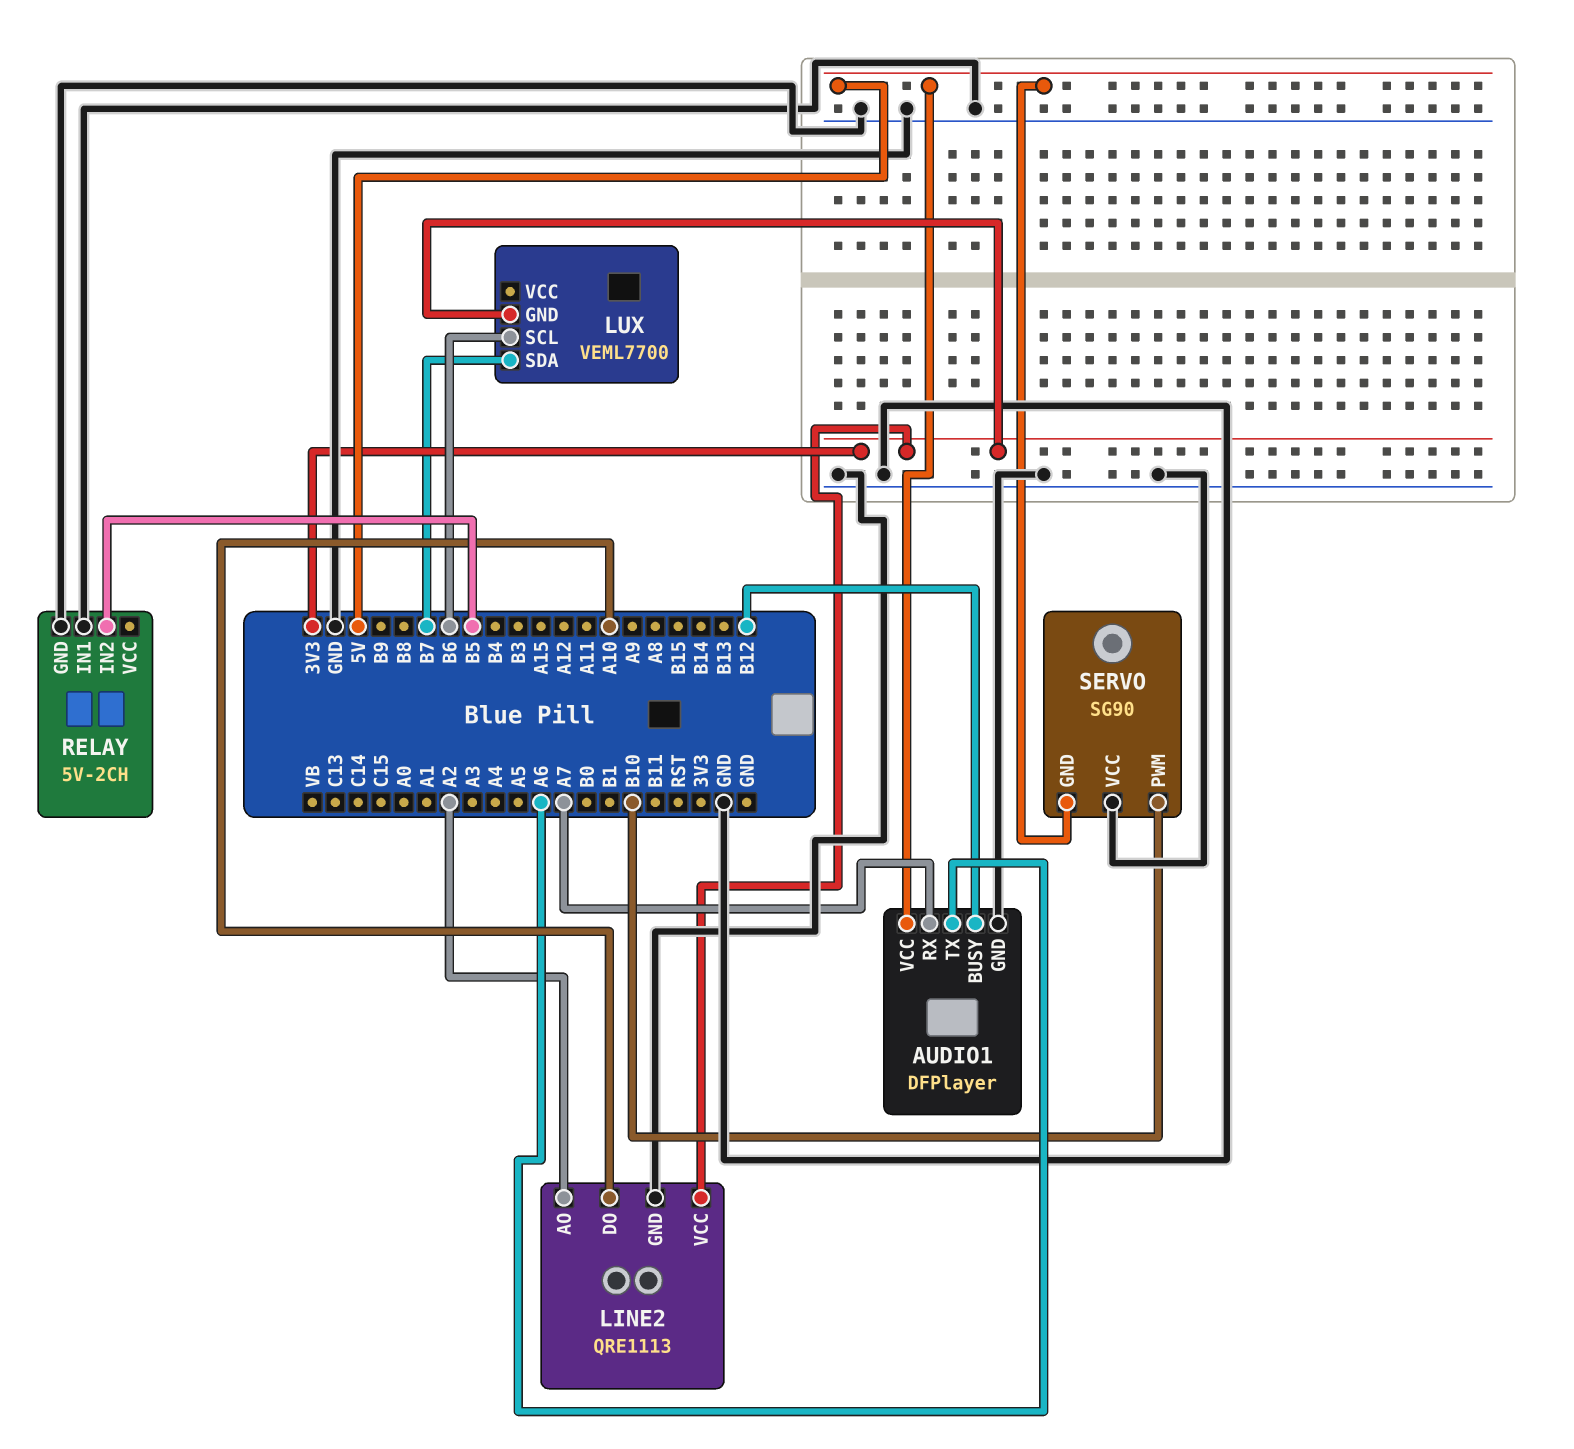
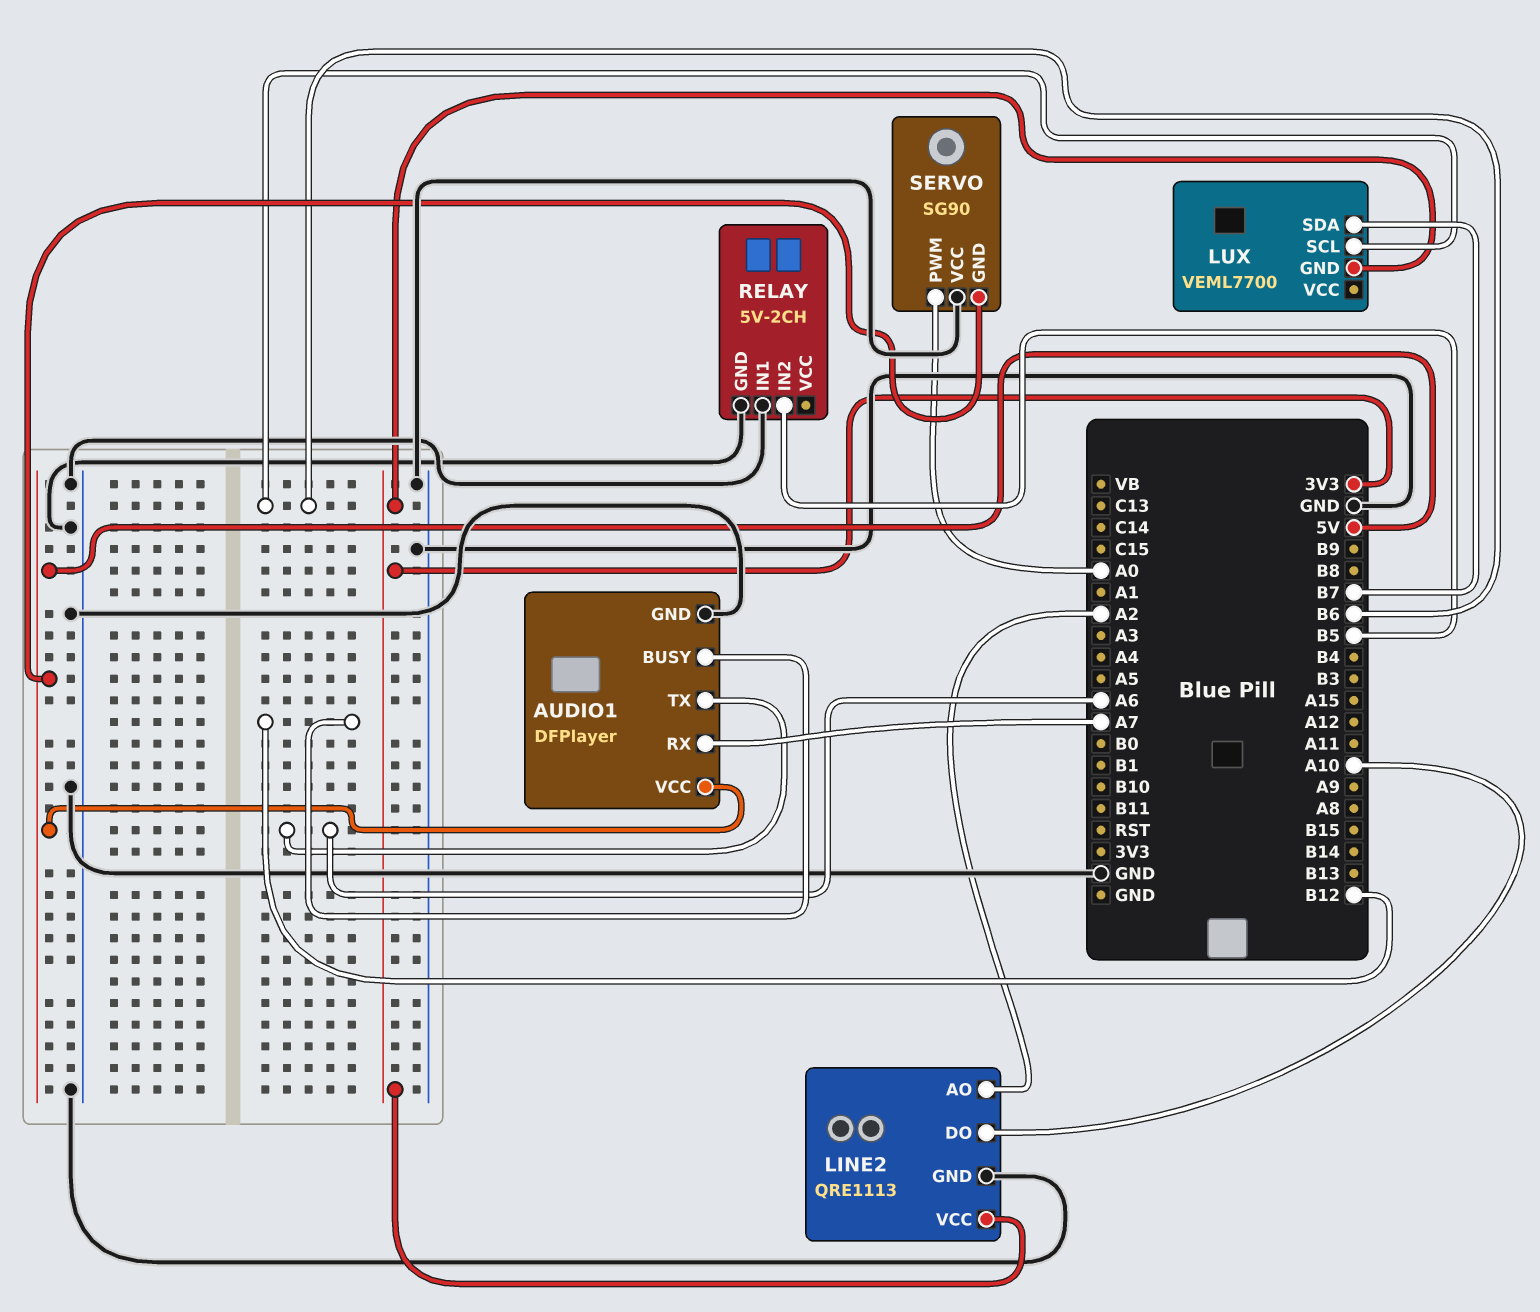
SERVO pin PWM: B10 -> A0

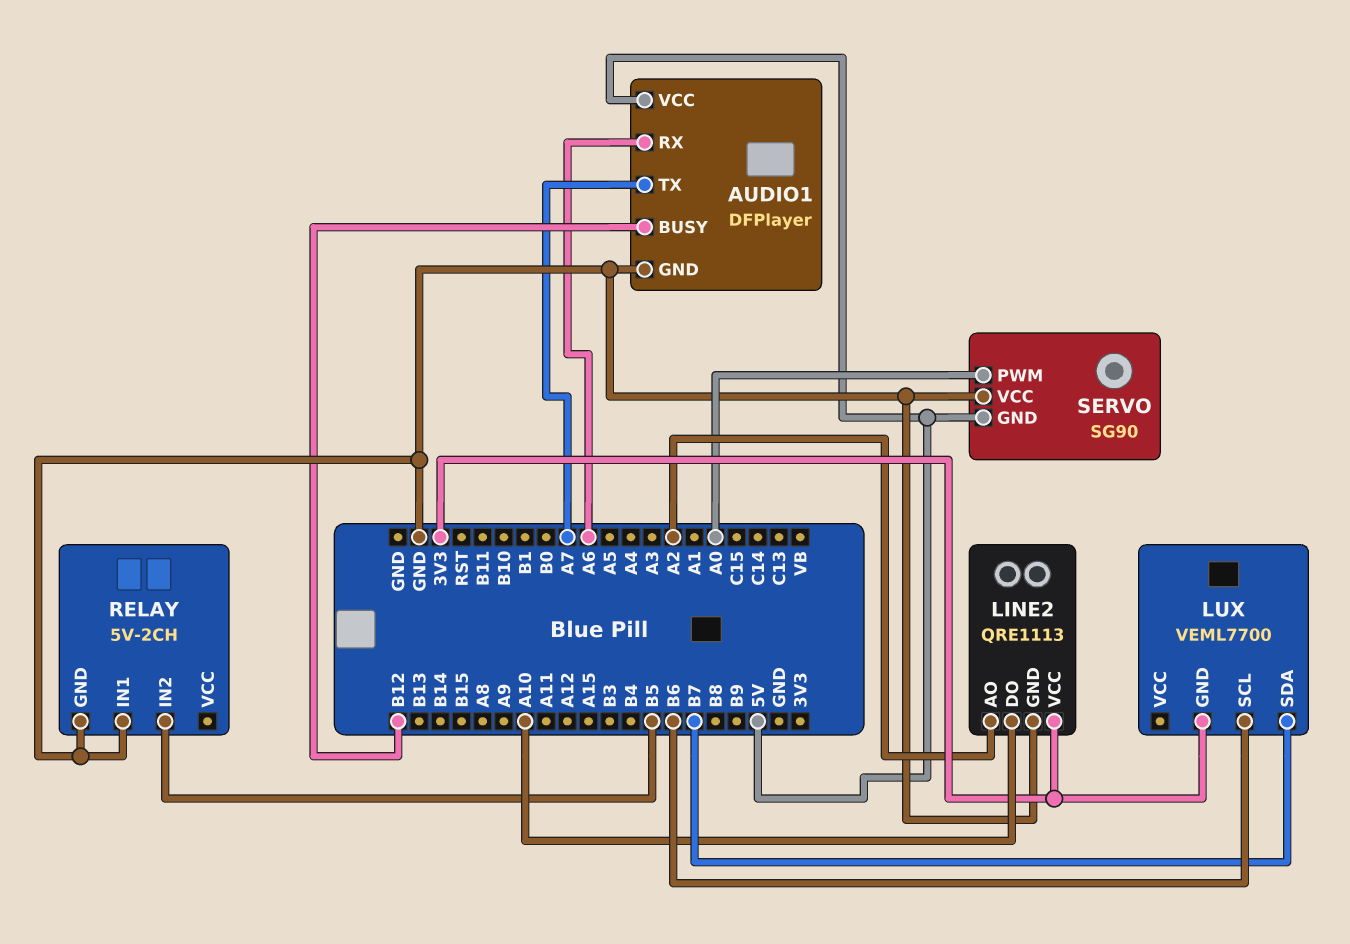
AUDIO1 pin RX: A7 -> A6
AUDIO1 pin TX: A6 -> A7

